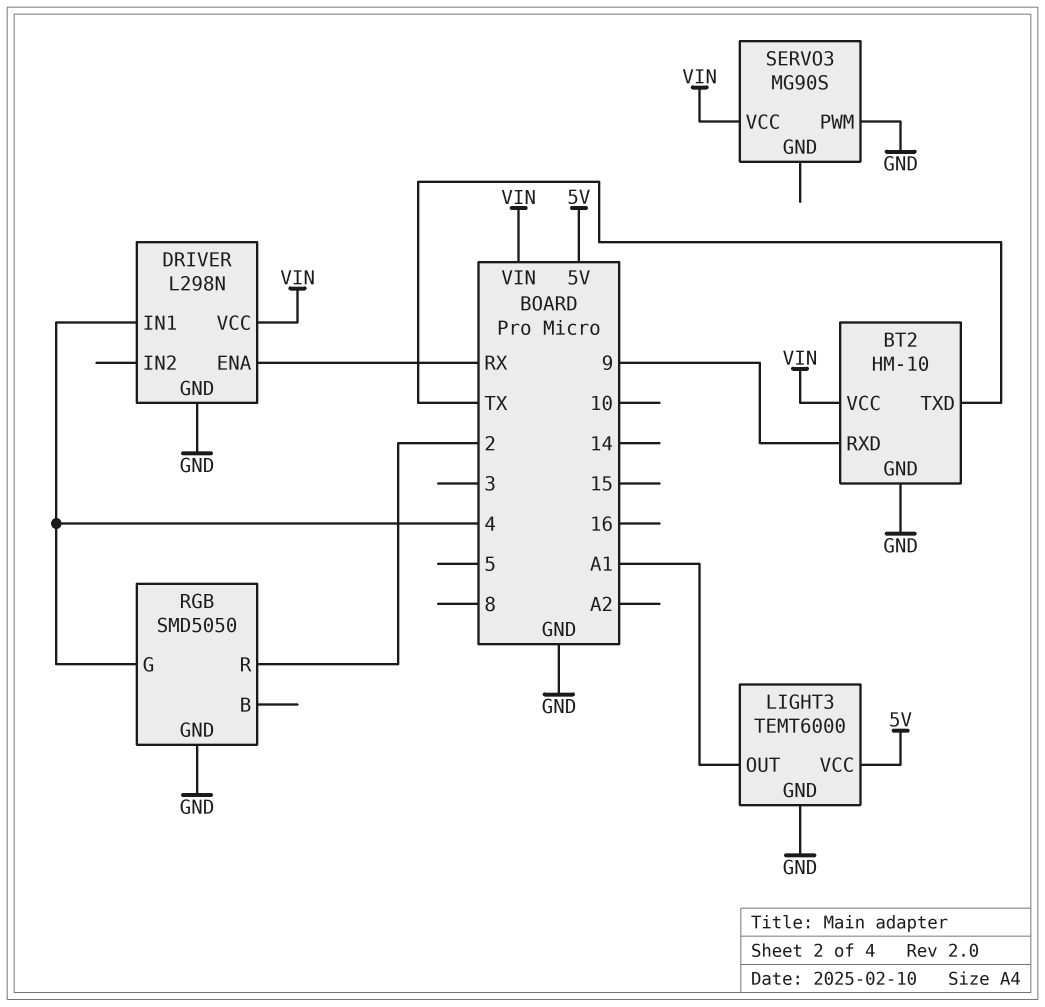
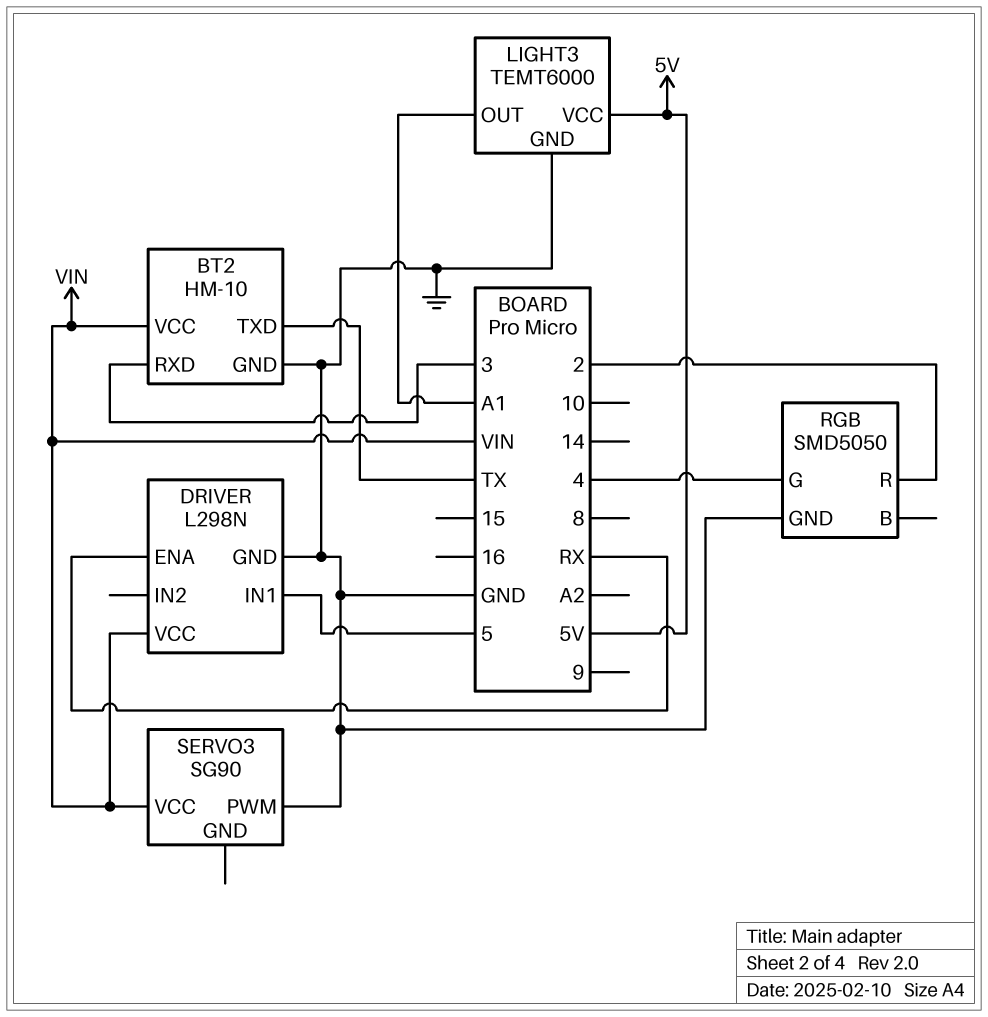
BT2 pin RXD: 9 -> 3
DRIVER pin IN1: 4 -> 5
SERVO3: MG90S -> SG90

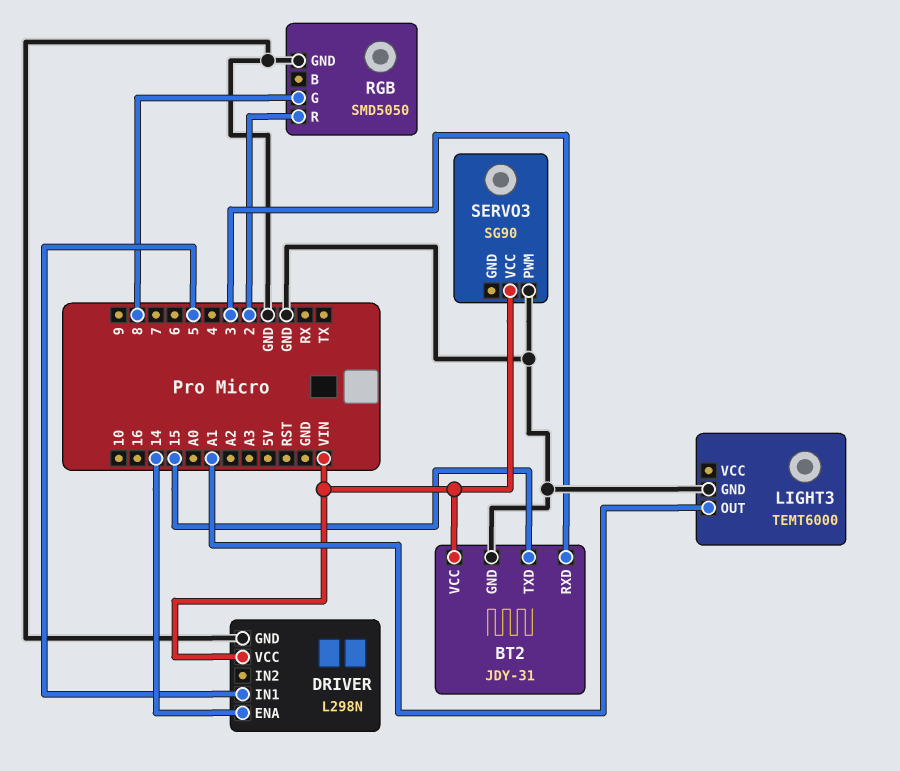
BT2: HM-10 -> JDY-31
BT2 pin TXD: TX -> 15
DRIVER pin ENA: RX -> 14
LIGHT3 pin VCC: 5V -> none
RGB pin G: 4 -> 8

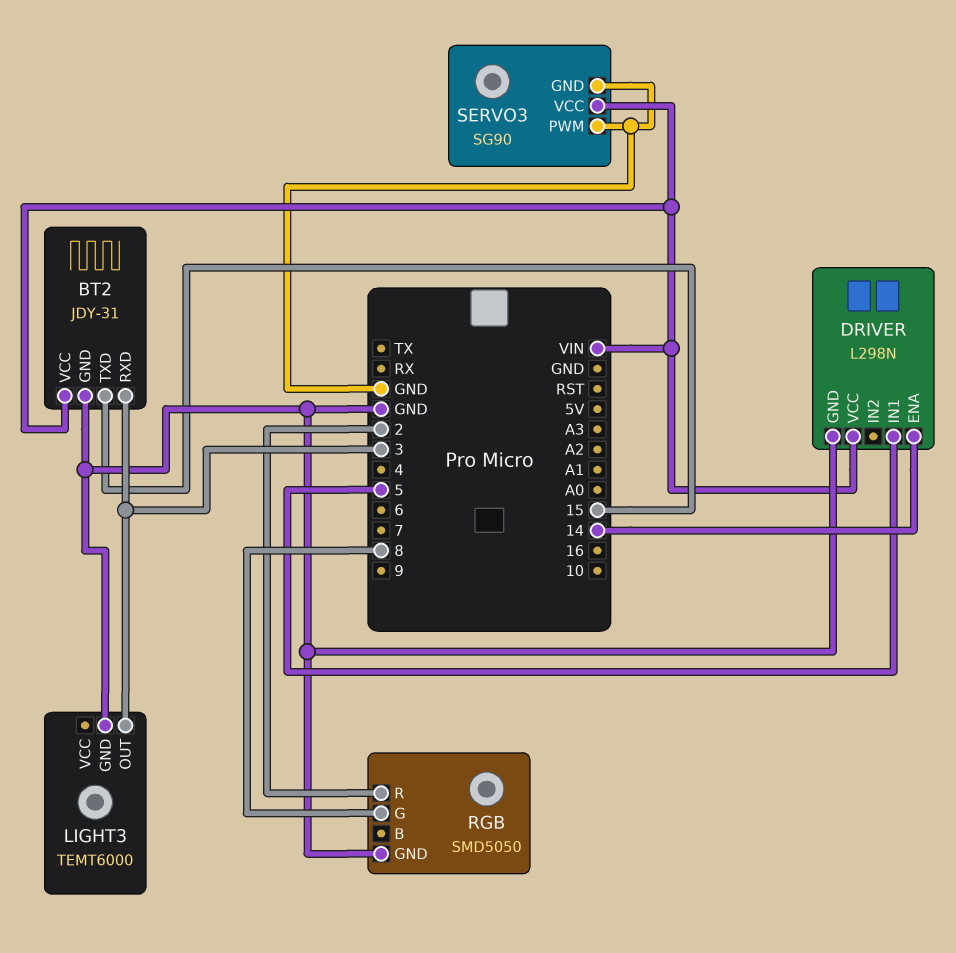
LIGHT3 pin OUT: A1 -> 3
SERVO3 pin GND: none -> GND

